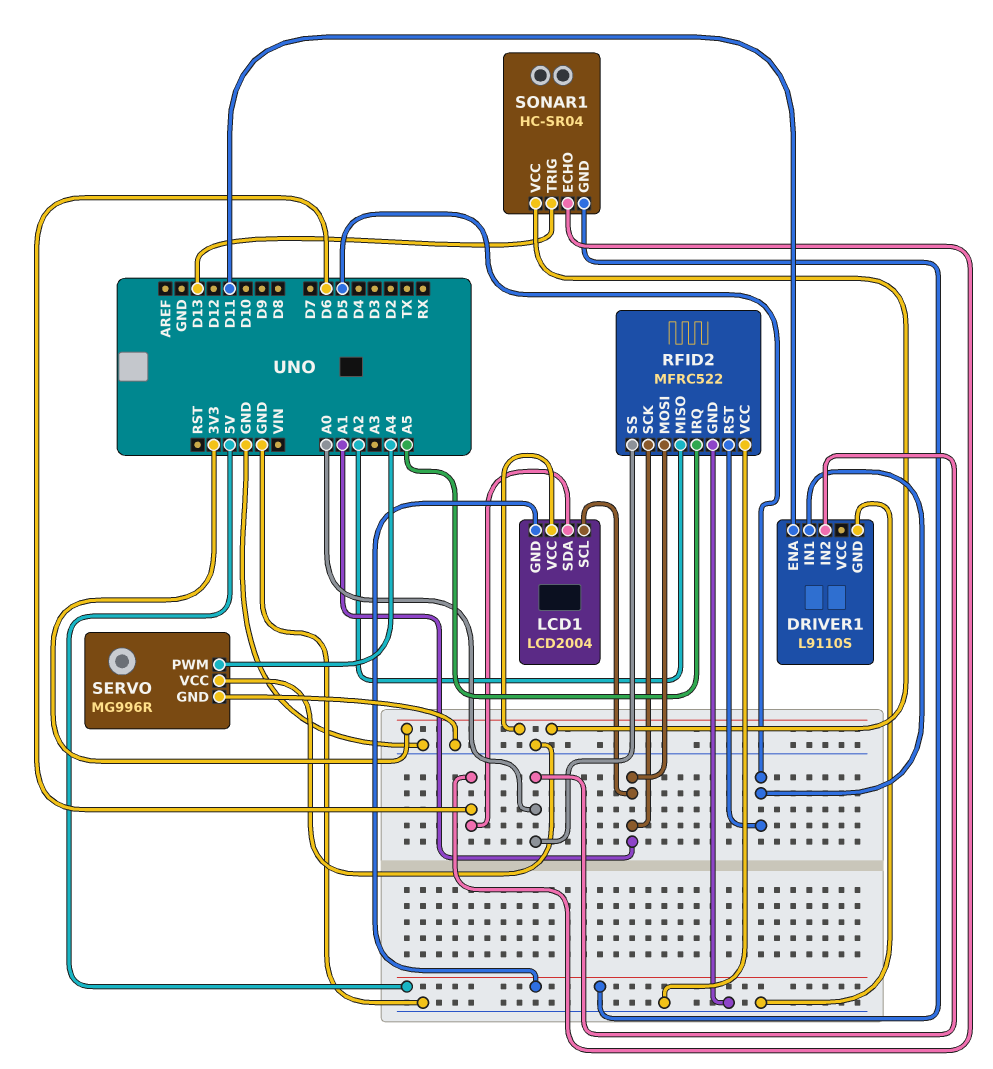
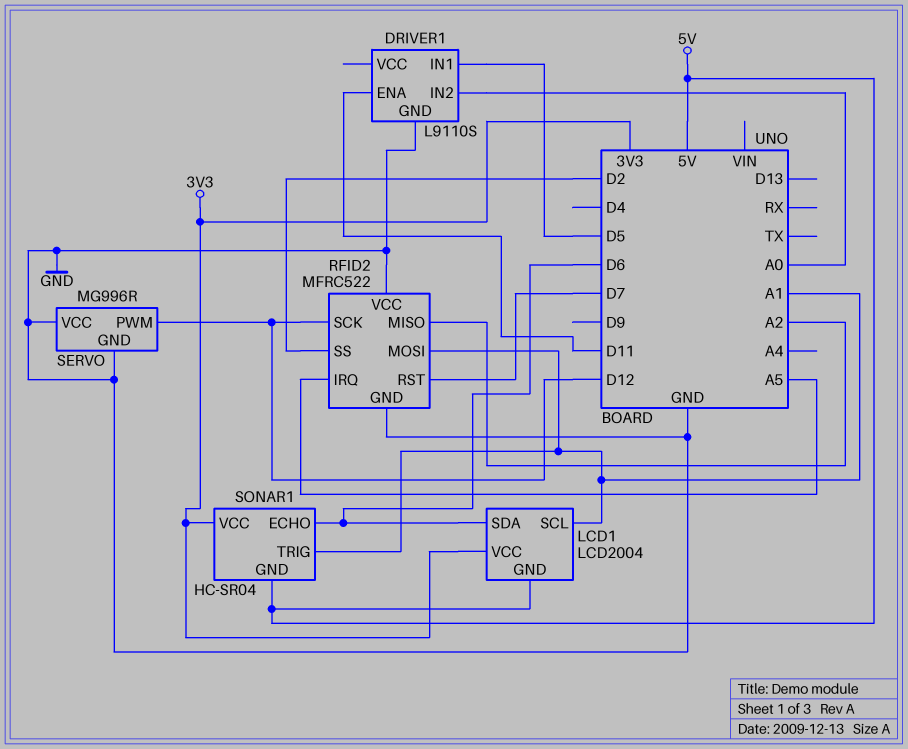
RFID2 pin RST: D5 -> D7
RFID2 pin SCK: A1 -> D12
RFID2 pin SS: A0 -> D2
SERVO pin PWM: A4 -> D12
SONAR1 pin TRIG: D13 -> A1

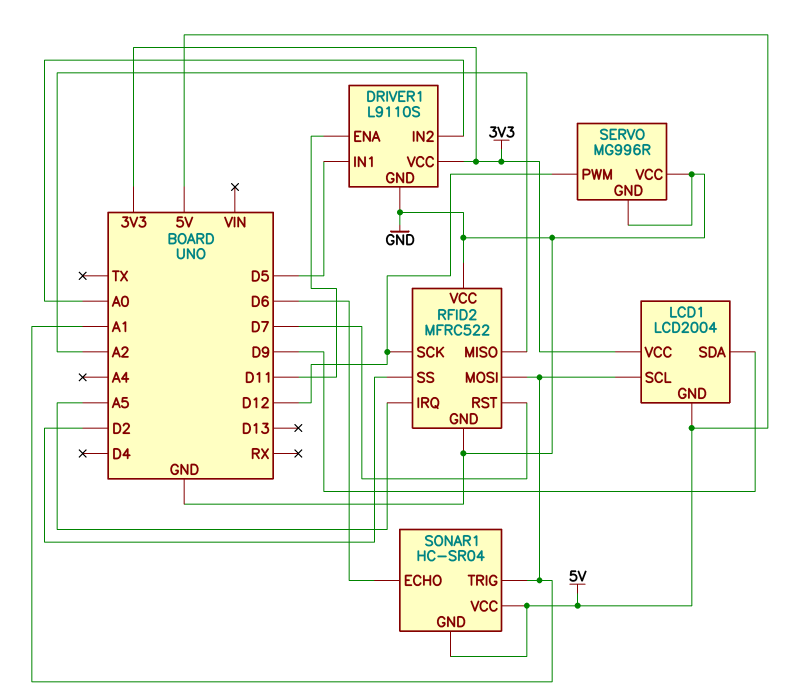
DRIVER1 pin VCC: none -> 3V3
LCD1 pin SDA: D6 -> D9
SONAR1 pin VCC: 3V3 -> 5V

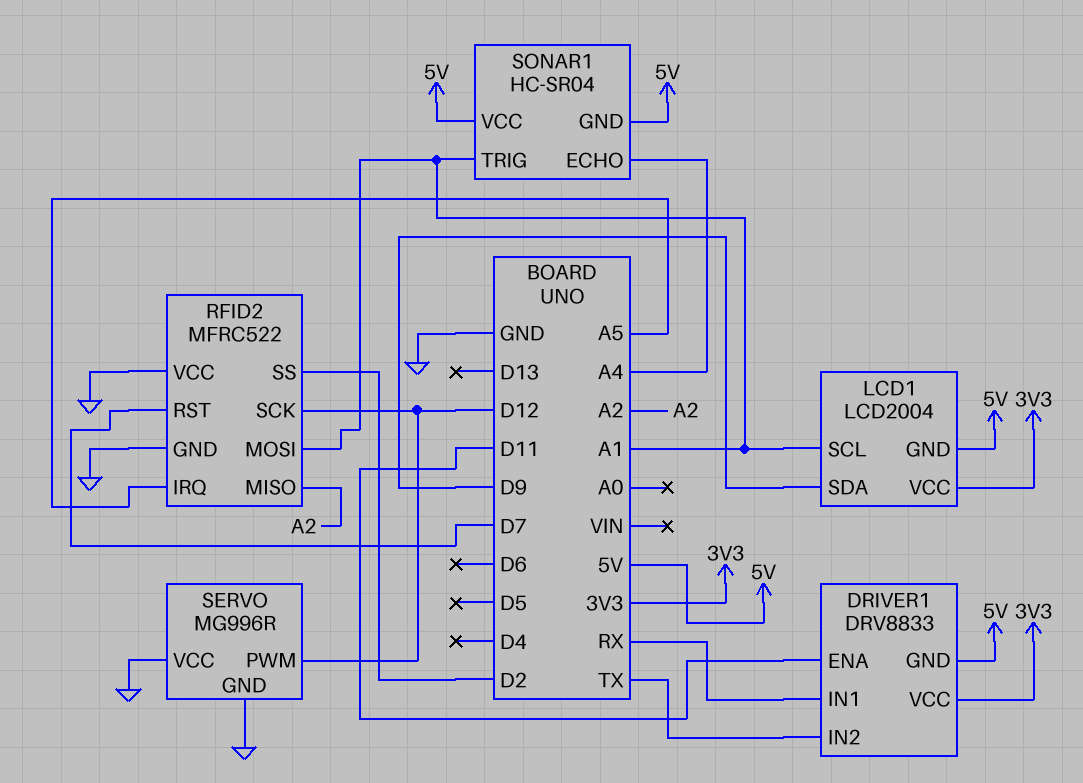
DRIVER1: L9110S -> DRV8833
DRIVER1 pin GND: GND -> 5V
DRIVER1 pin IN1: D5 -> RX
DRIVER1 pin IN2: A0 -> TX
SONAR1 pin ECHO: D6 -> A4

